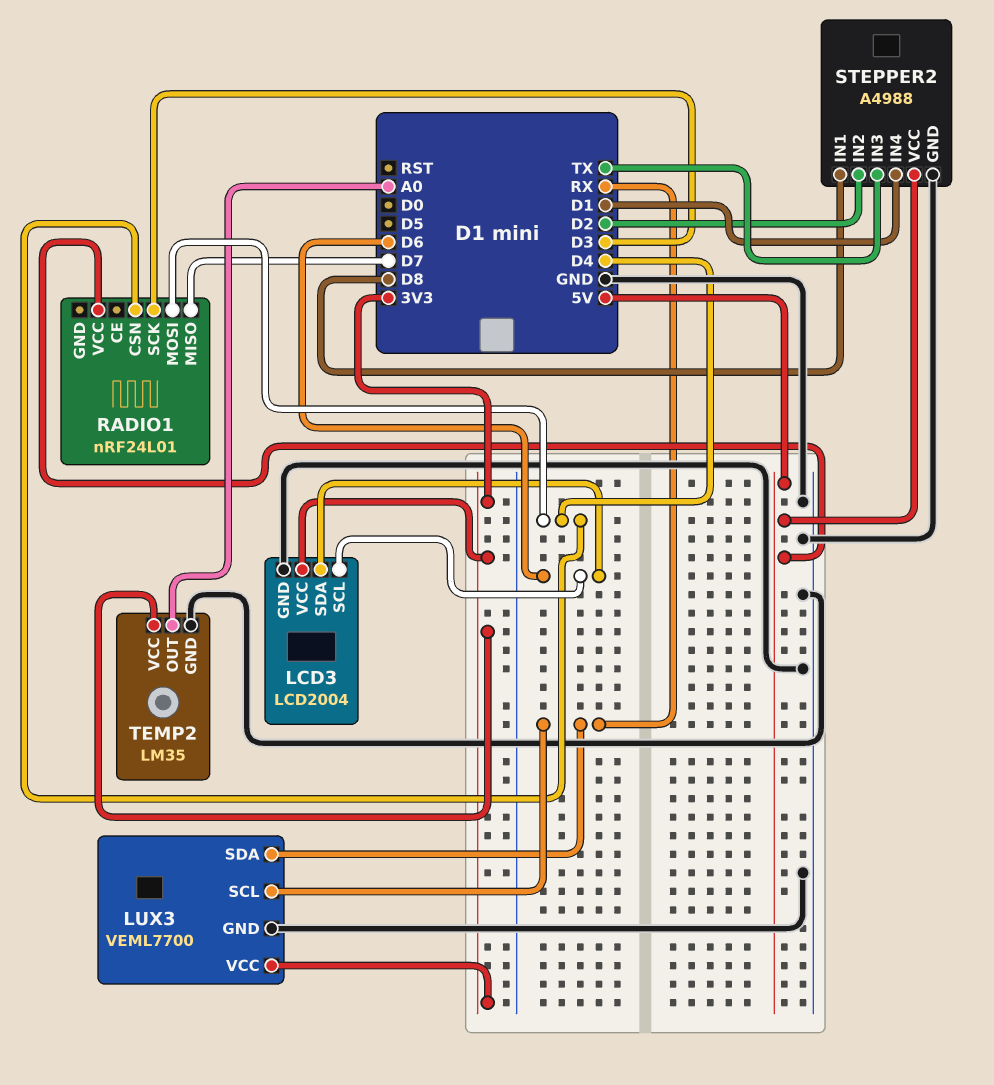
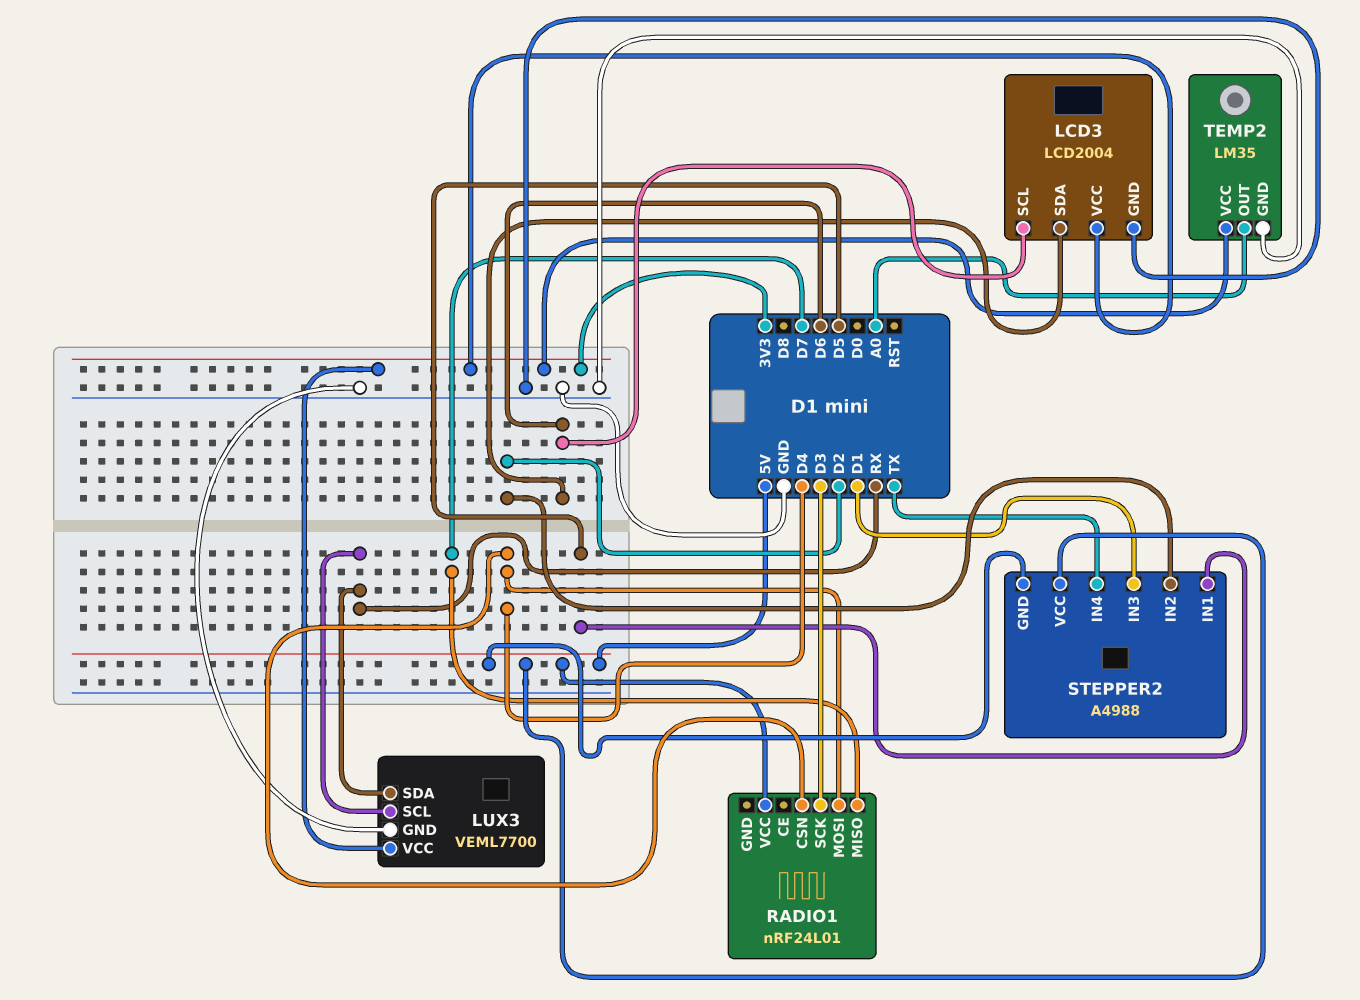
STEPPER2 pin GND: GND -> 5V
STEPPER2 pin IN1: D8 -> D5
STEPPER2 pin IN3: TX -> D1
STEPPER2 pin IN4: D1 -> TX

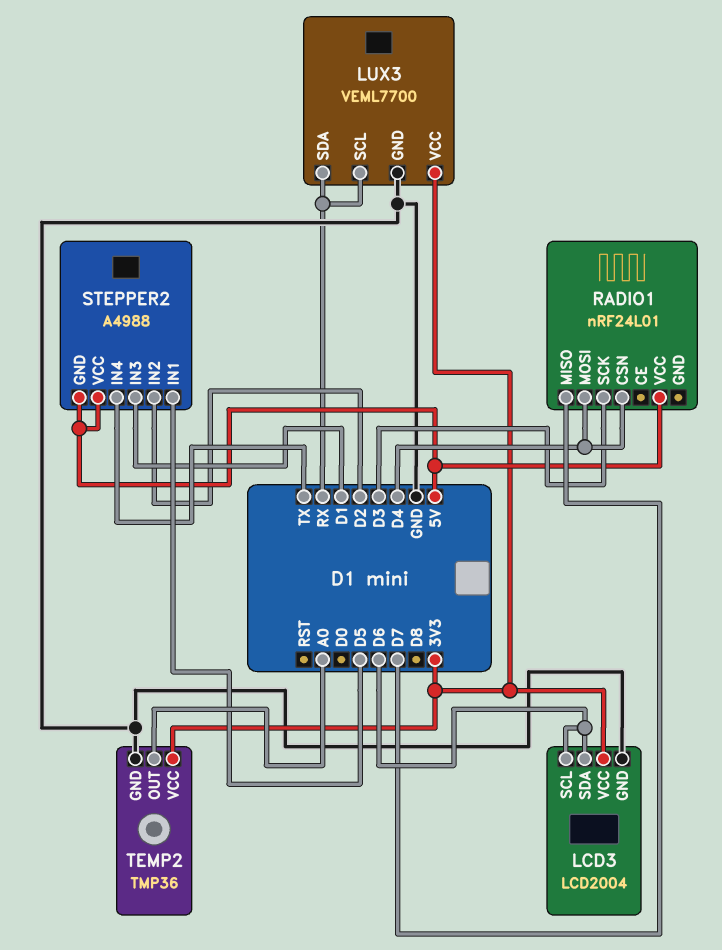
TEMP2: LM35 -> TMP36

